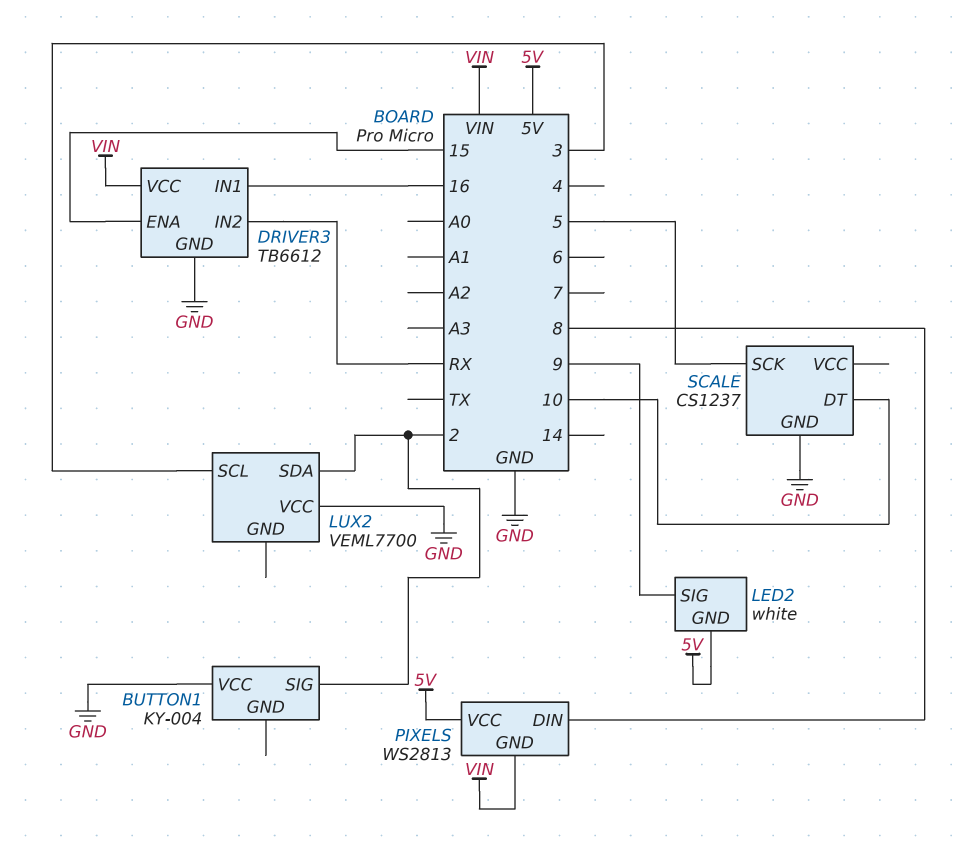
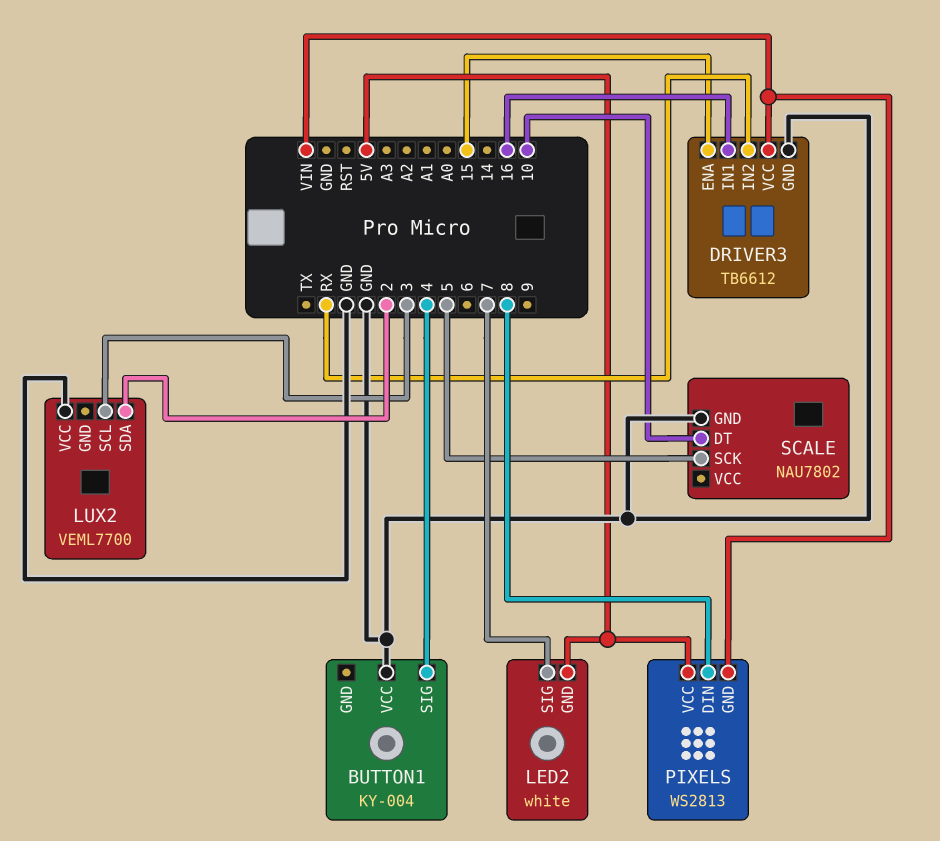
BUTTON1 pin SIG: 2 -> 4
LED2 pin SIG: 9 -> 7
SCALE: CS1237 -> NAU7802

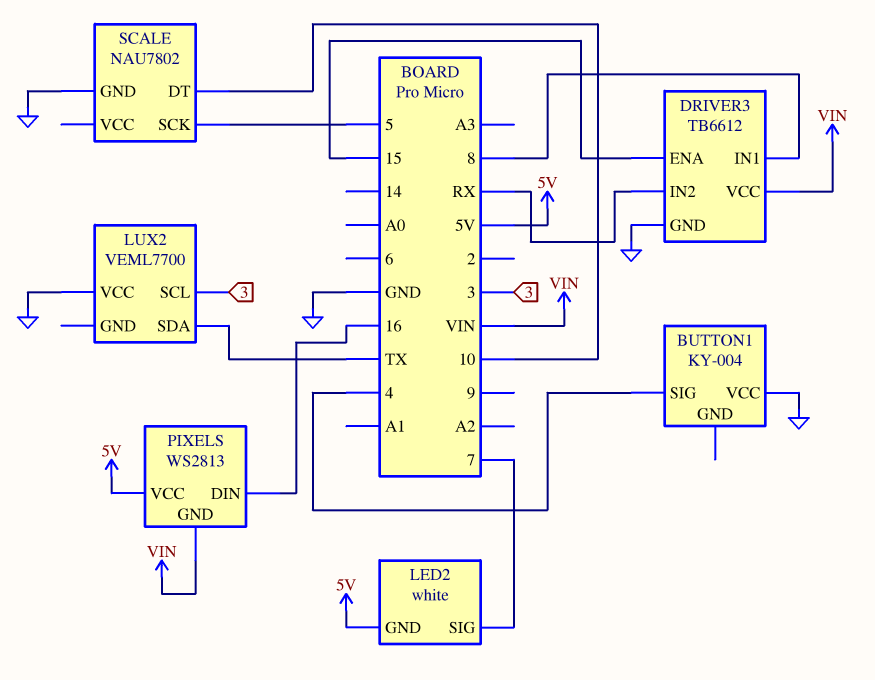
DRIVER3 pin IN1: 16 -> 8
LUX2 pin SDA: 2 -> TX
PIXELS pin DIN: 8 -> 16

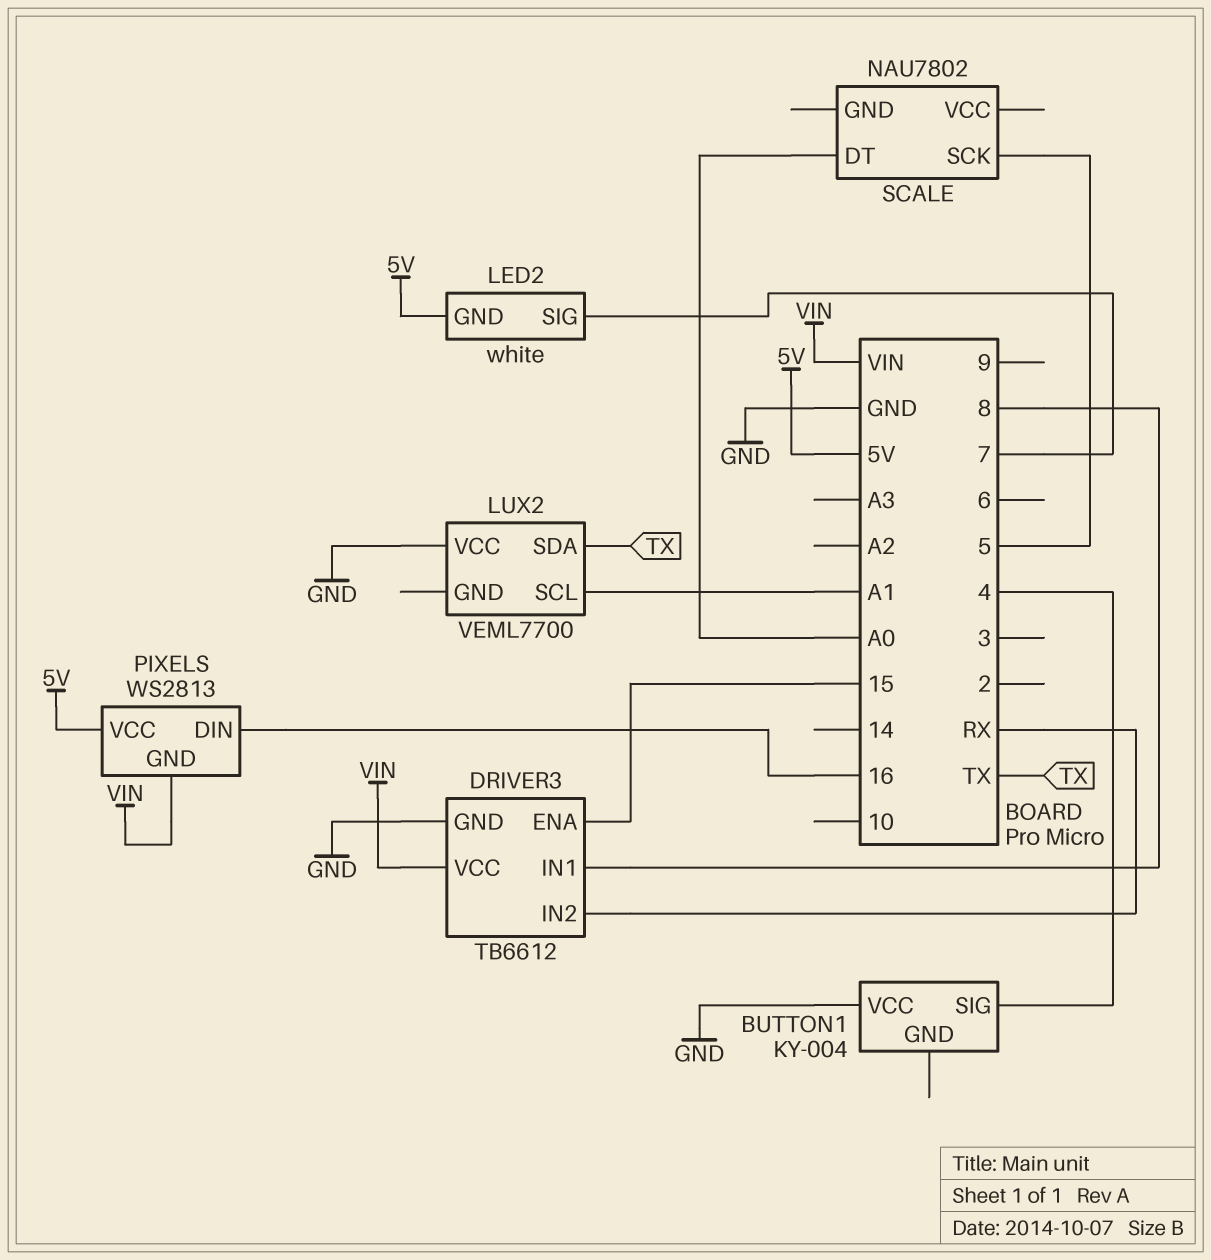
LUX2 pin SCL: 3 -> A1
SCALE pin DT: 10 -> A0
SCALE pin GND: GND -> none

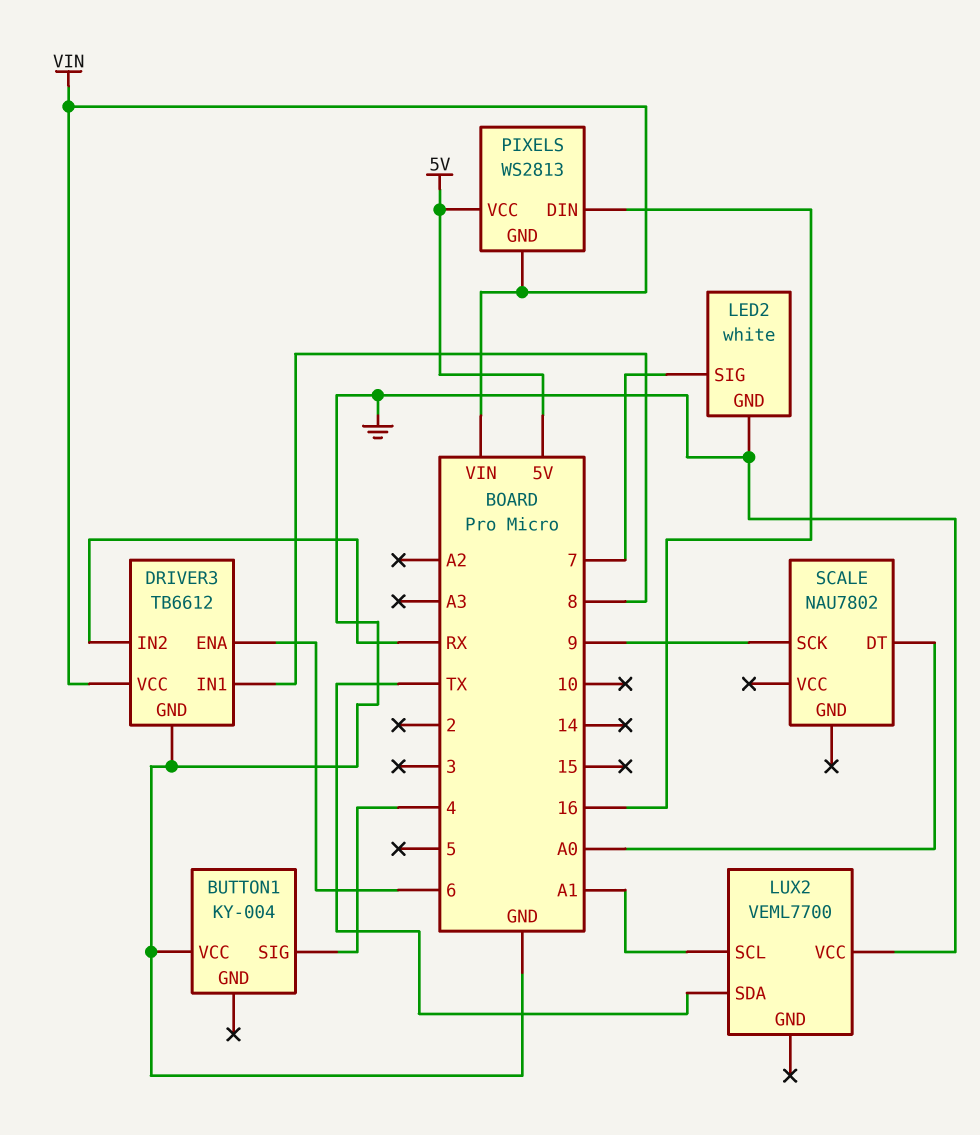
DRIVER3 pin ENA: 15 -> 6
LED2 pin GND: 5V -> GND
SCALE pin SCK: 5 -> 9

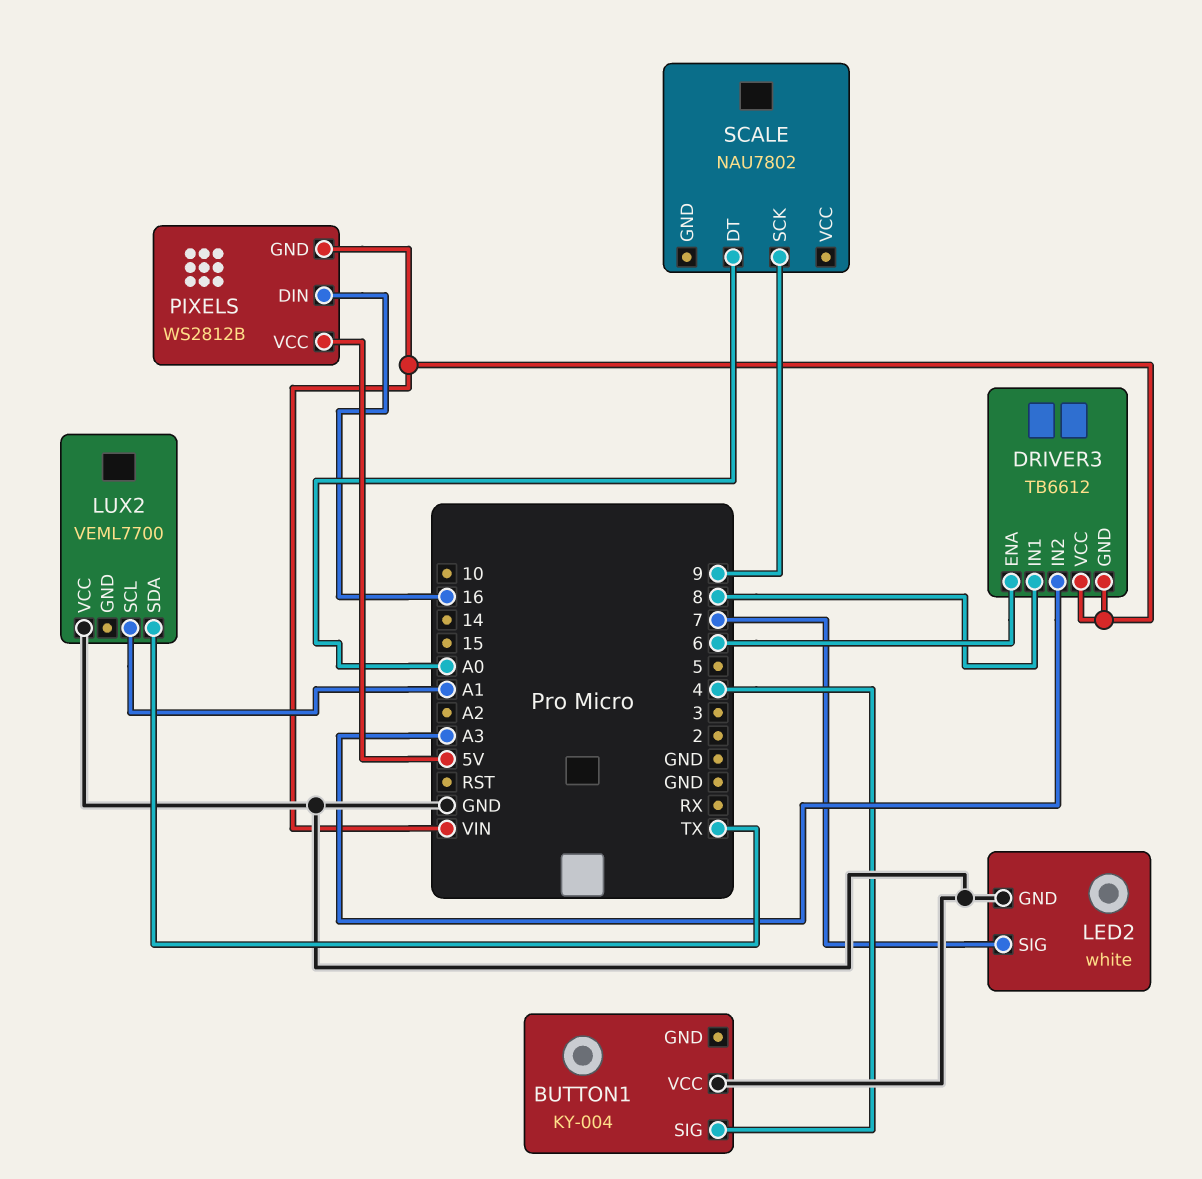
DRIVER3 pin GND: GND -> VIN
DRIVER3 pin IN2: RX -> A3
PIXELS: WS2813 -> WS2812B

